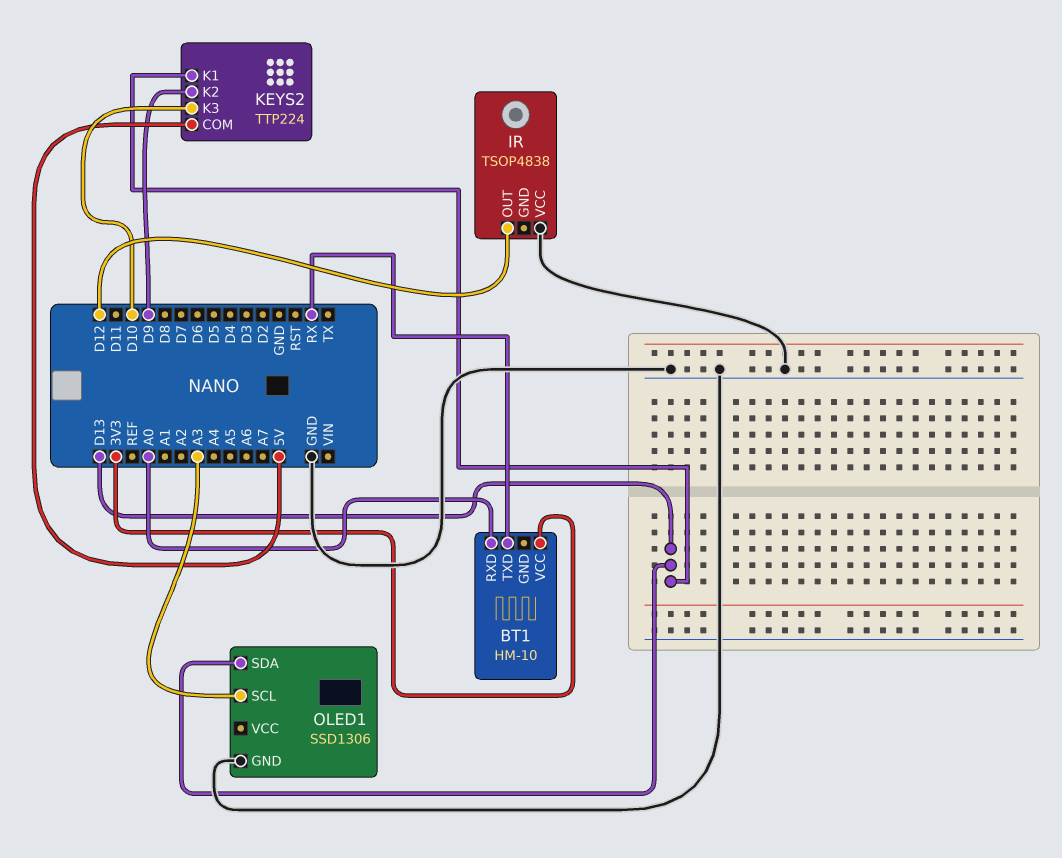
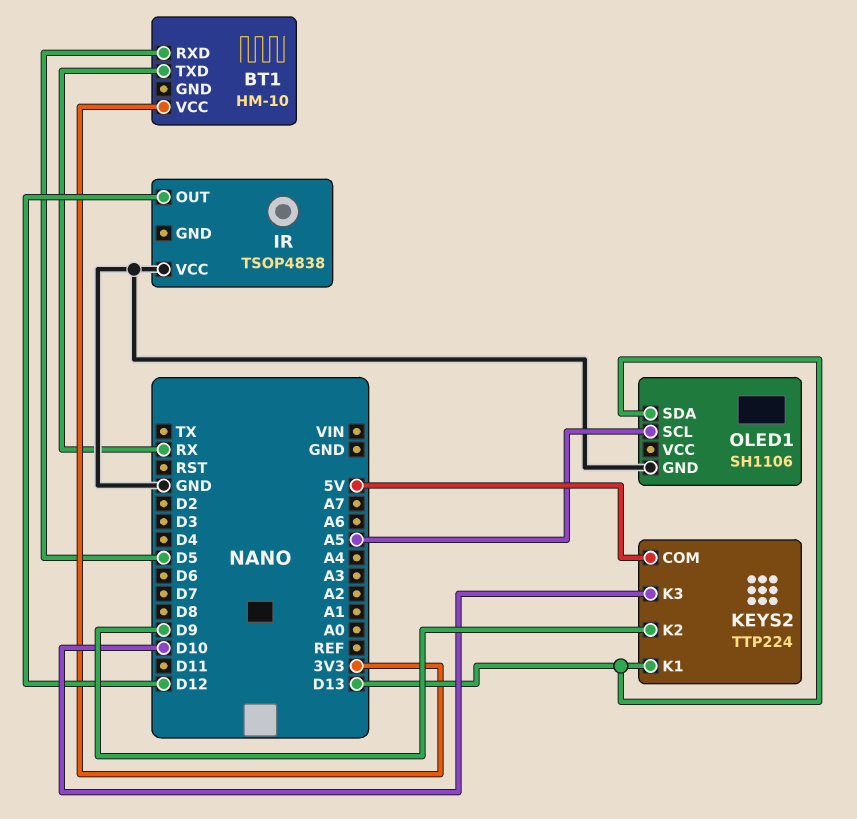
BT1 pin RXD: A0 -> D5
OLED1: SSD1306 -> SH1106
OLED1 pin SCL: A3 -> A5

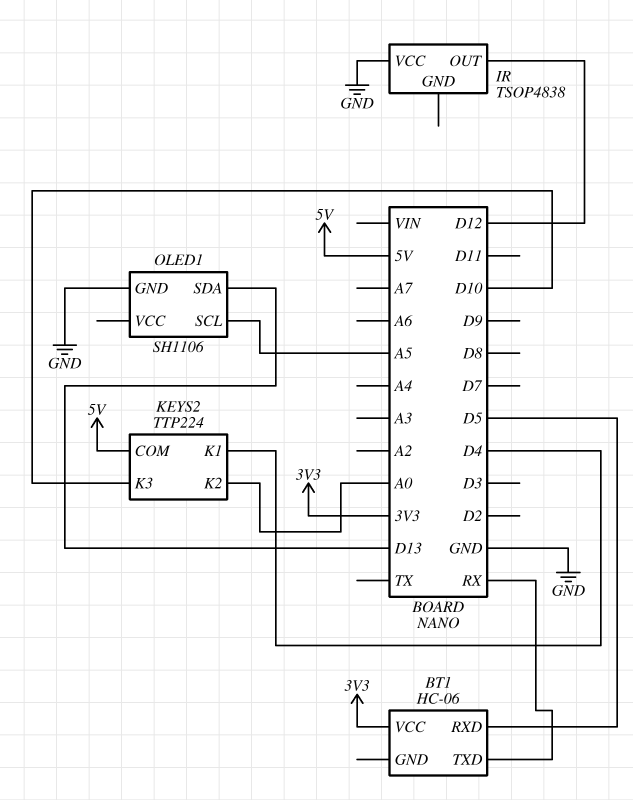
BT1: HM-10 -> HC-06
KEYS2 pin K1: D13 -> D4
KEYS2 pin K2: D9 -> A0

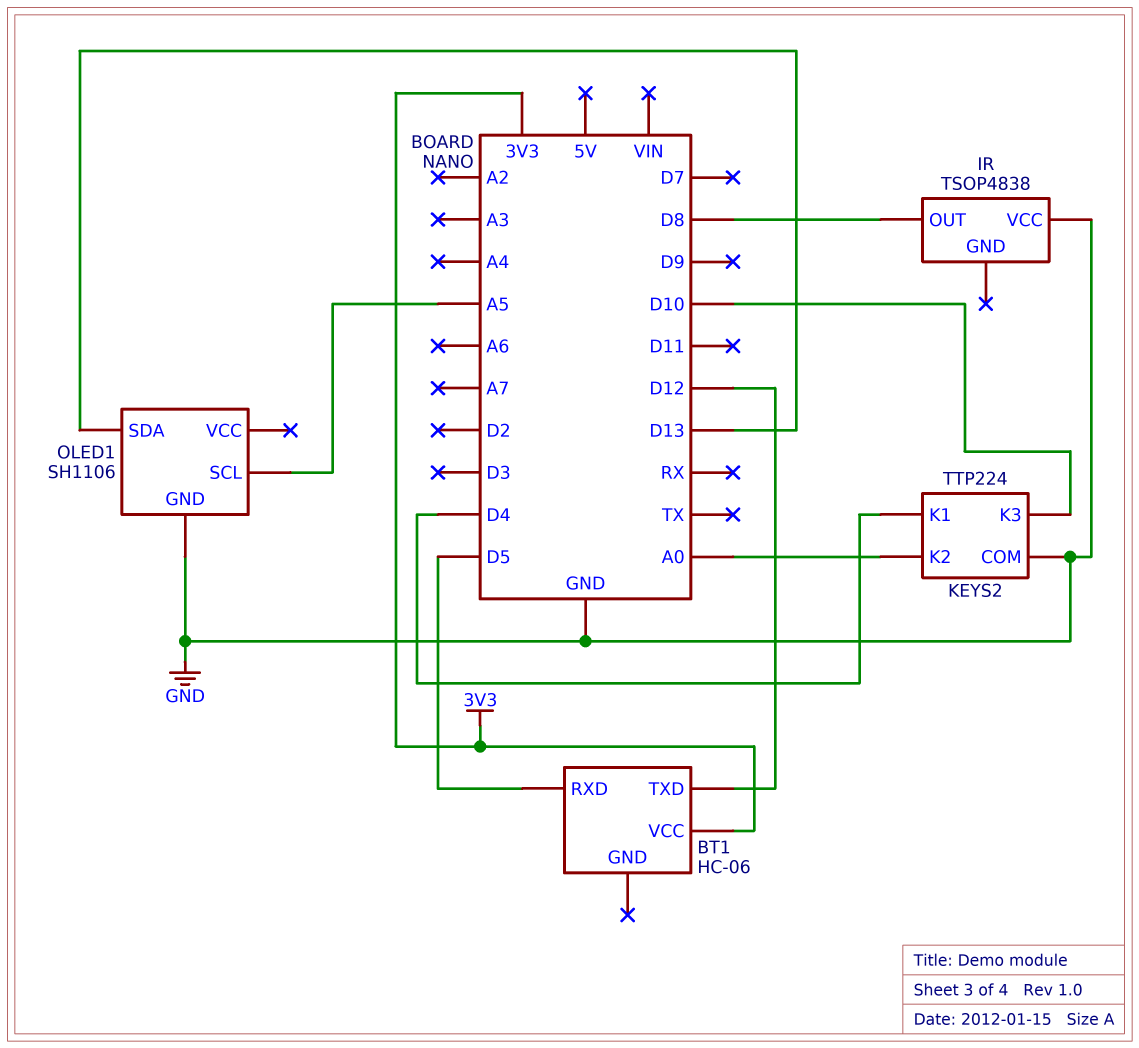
BT1 pin TXD: RX -> D12
IR pin OUT: D12 -> D8
KEYS2 pin COM: 5V -> GND

